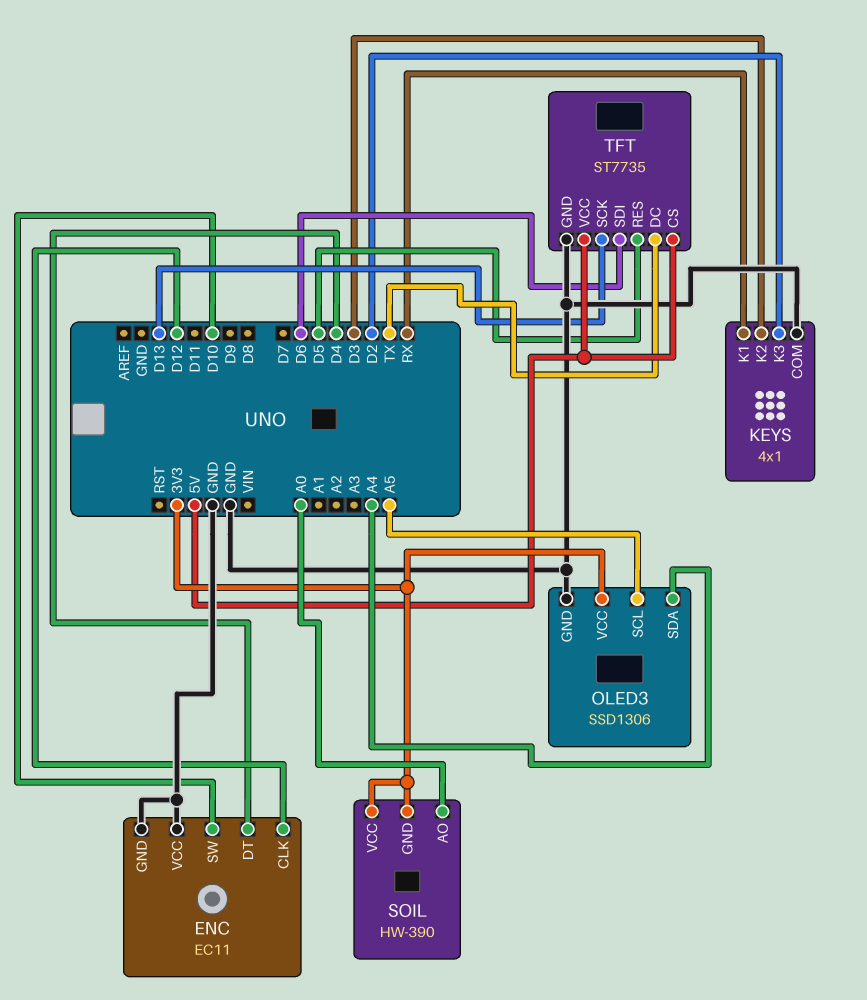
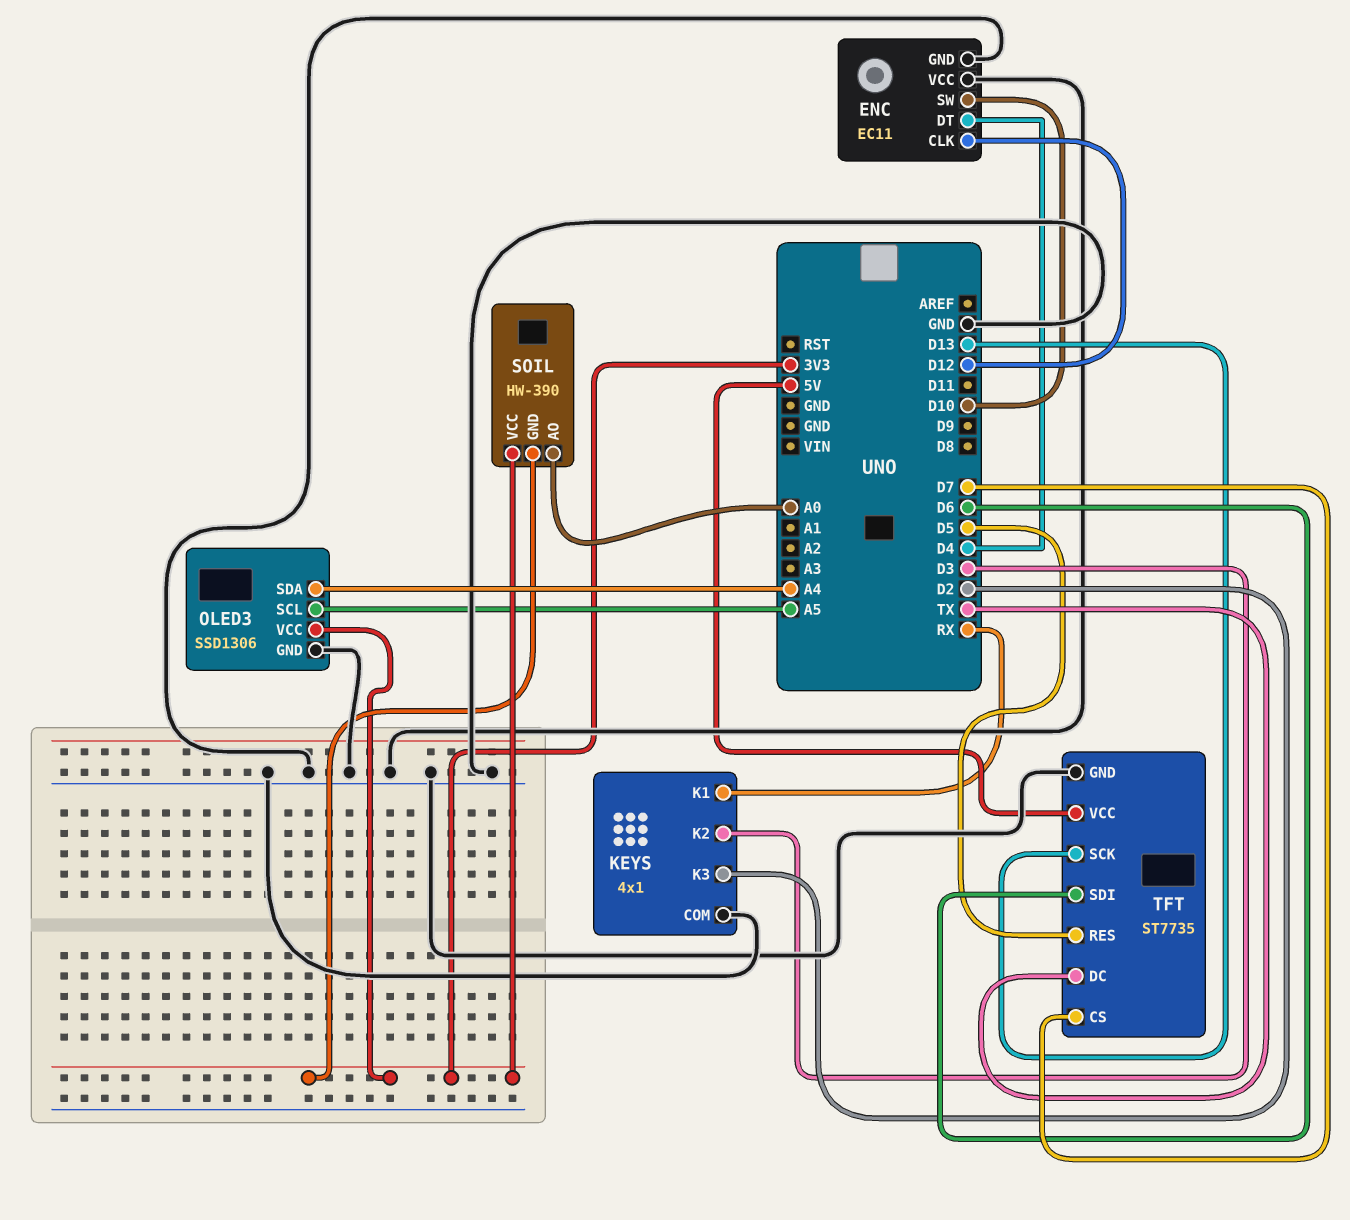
TFT pin CS: 5V -> D7

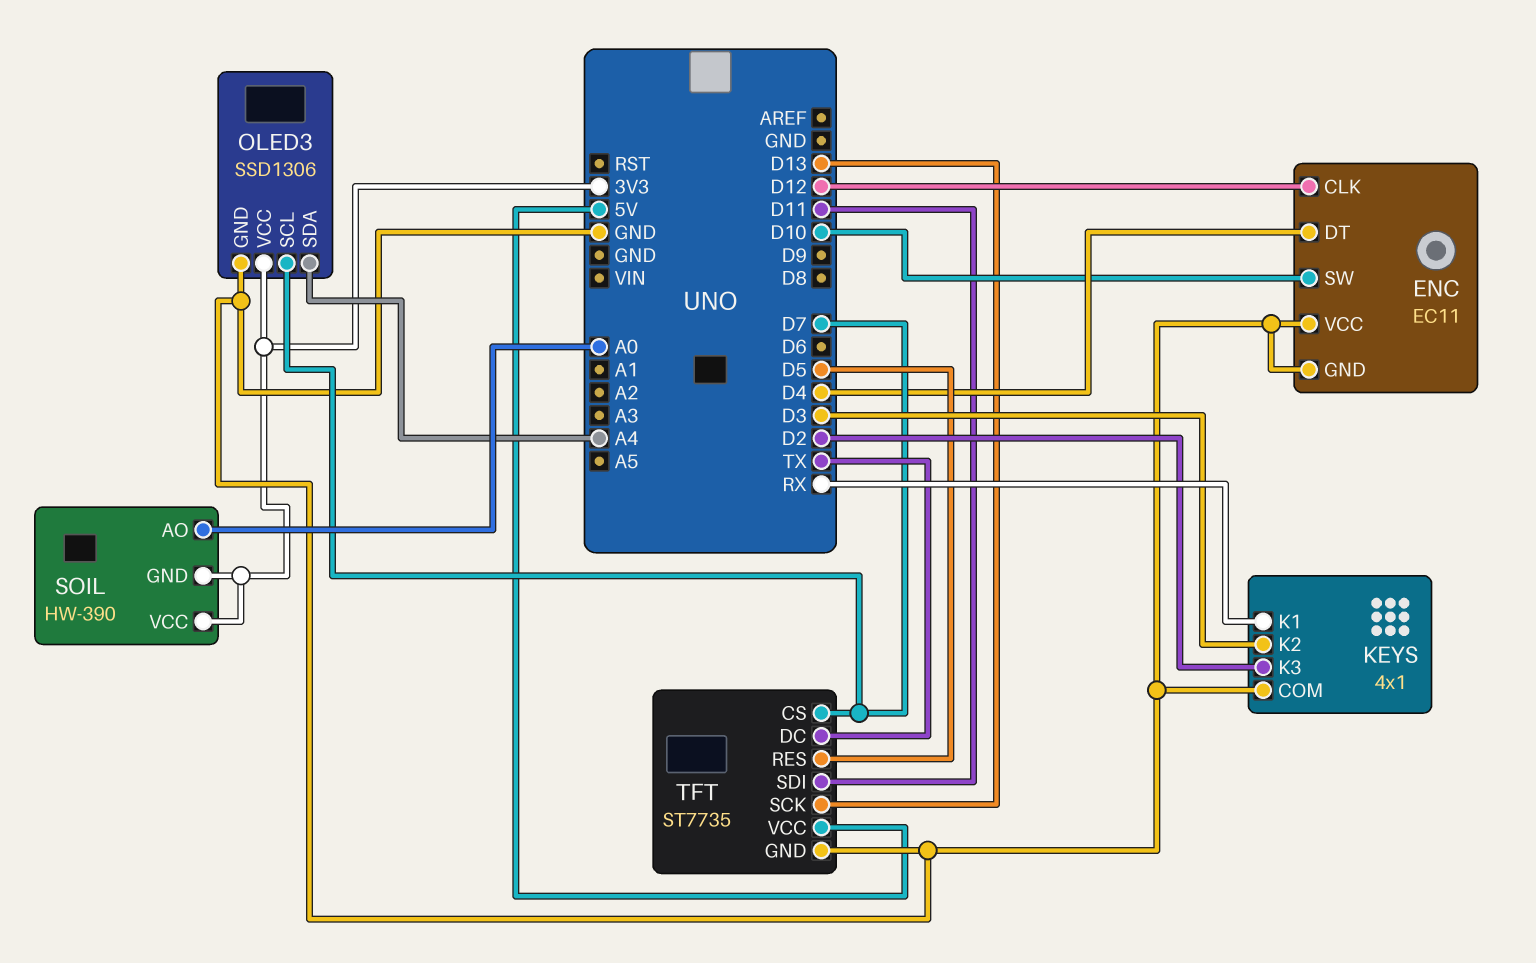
OLED3 pin SCL: A5 -> D7
TFT pin SDI: D6 -> D11

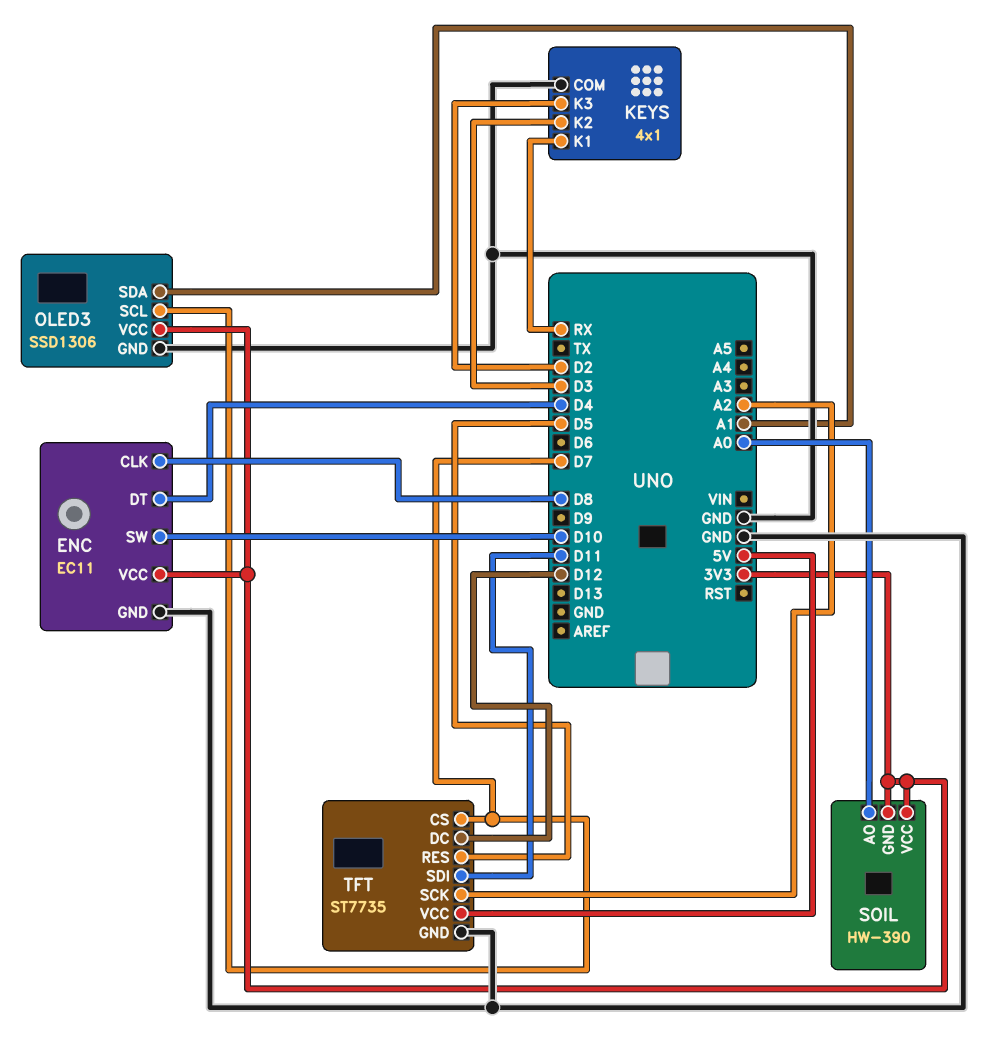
ENC pin CLK: D12 -> D8
ENC pin VCC: GND -> 3V3
OLED3 pin SDA: A4 -> A1
TFT pin DC: TX -> D12
TFT pin SCK: D13 -> A2

